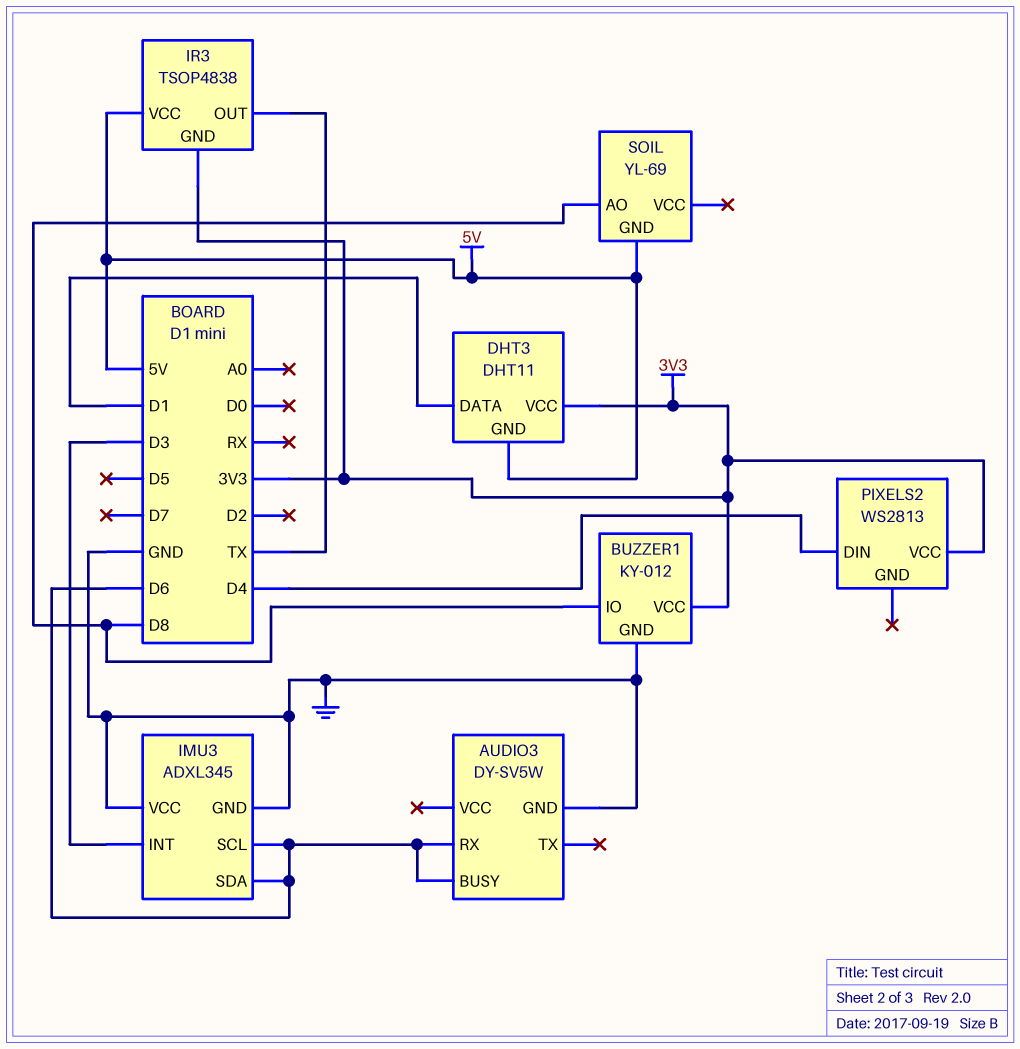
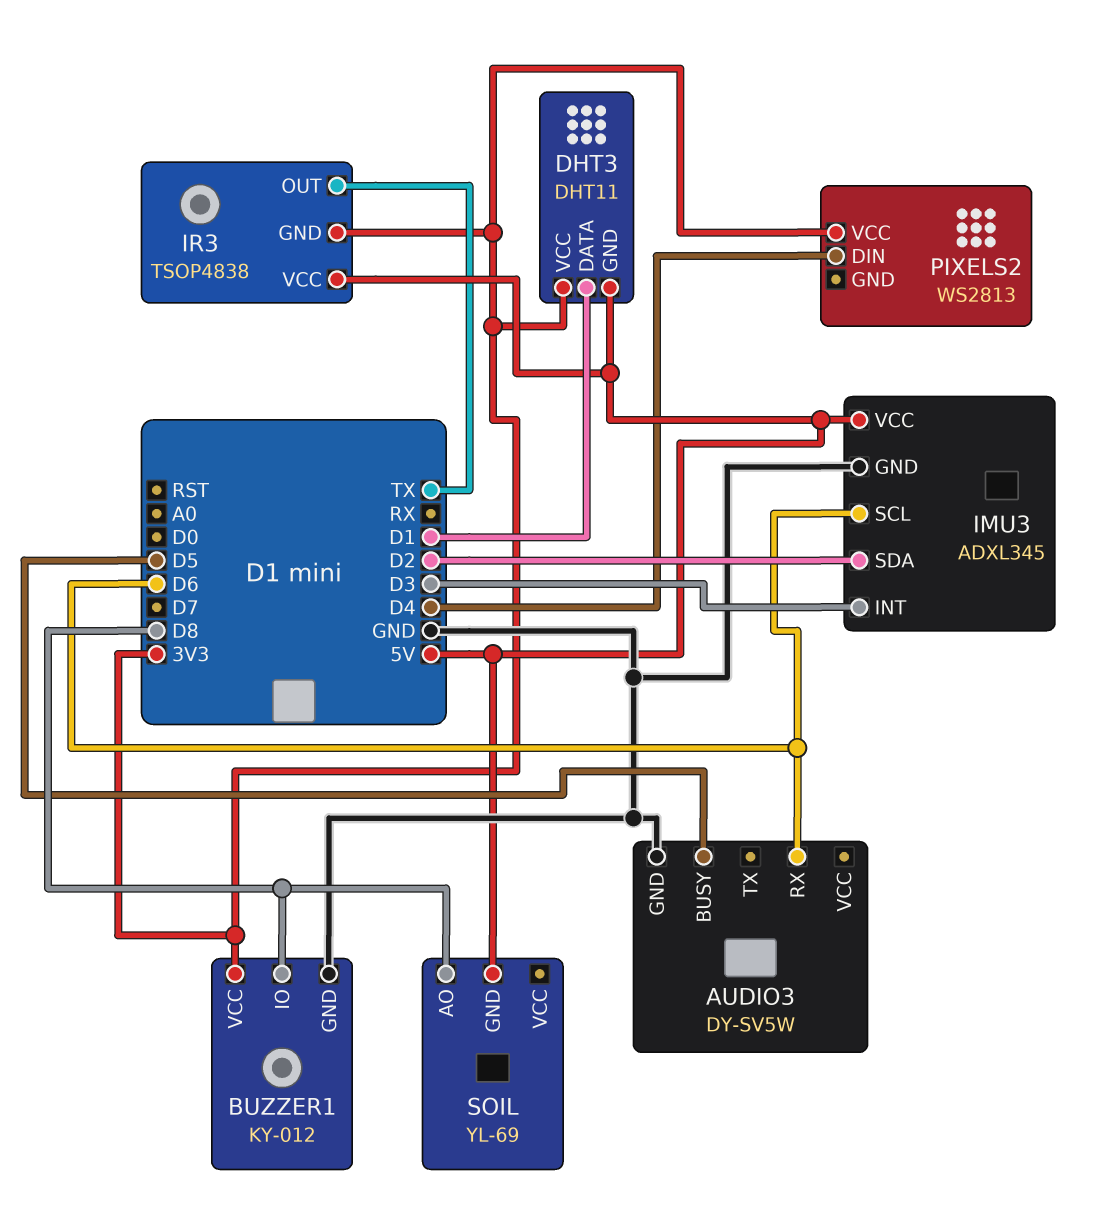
AUDIO3 pin BUSY: D6 -> D5
IMU3 pin SDA: D6 -> D2
IMU3 pin VCC: GND -> 5V

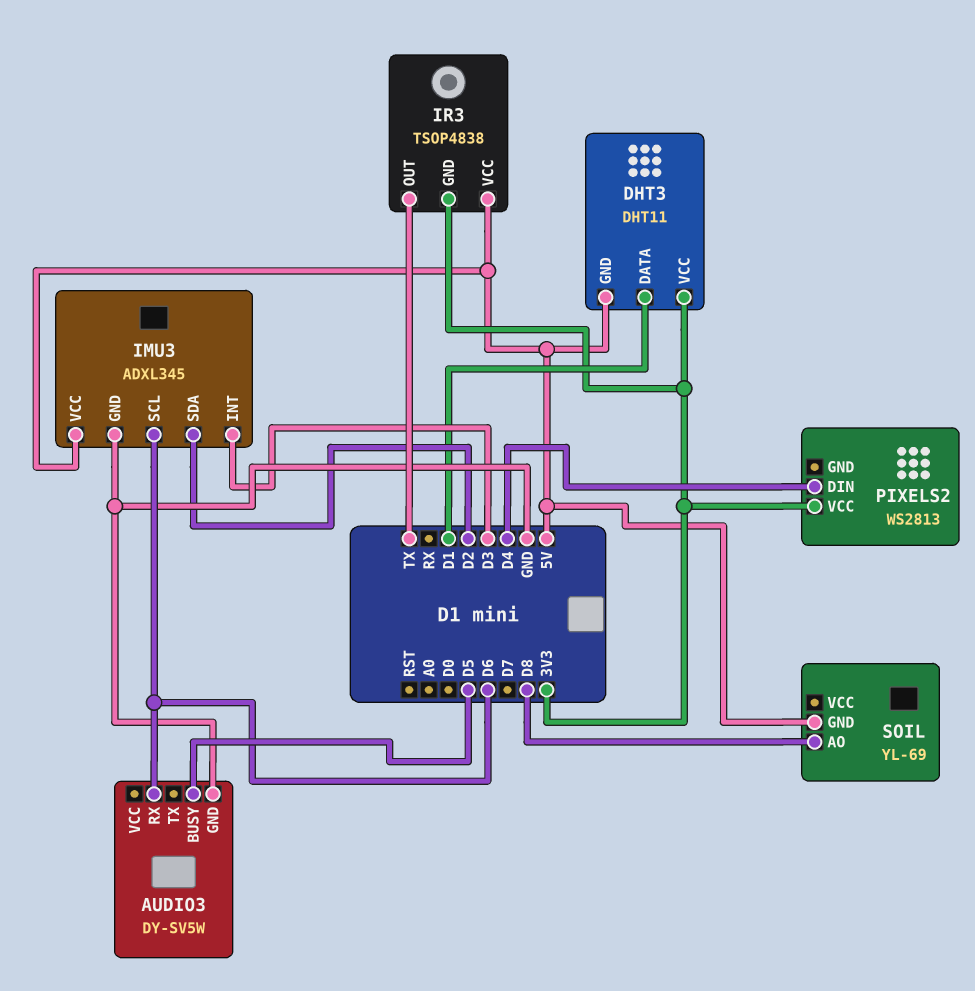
BUZZER1: KY-012 -> none
BUZZER1 pin GND: GND -> none
BUZZER1 pin IO: D8 -> none
BUZZER1 pin VCC: 3V3 -> none

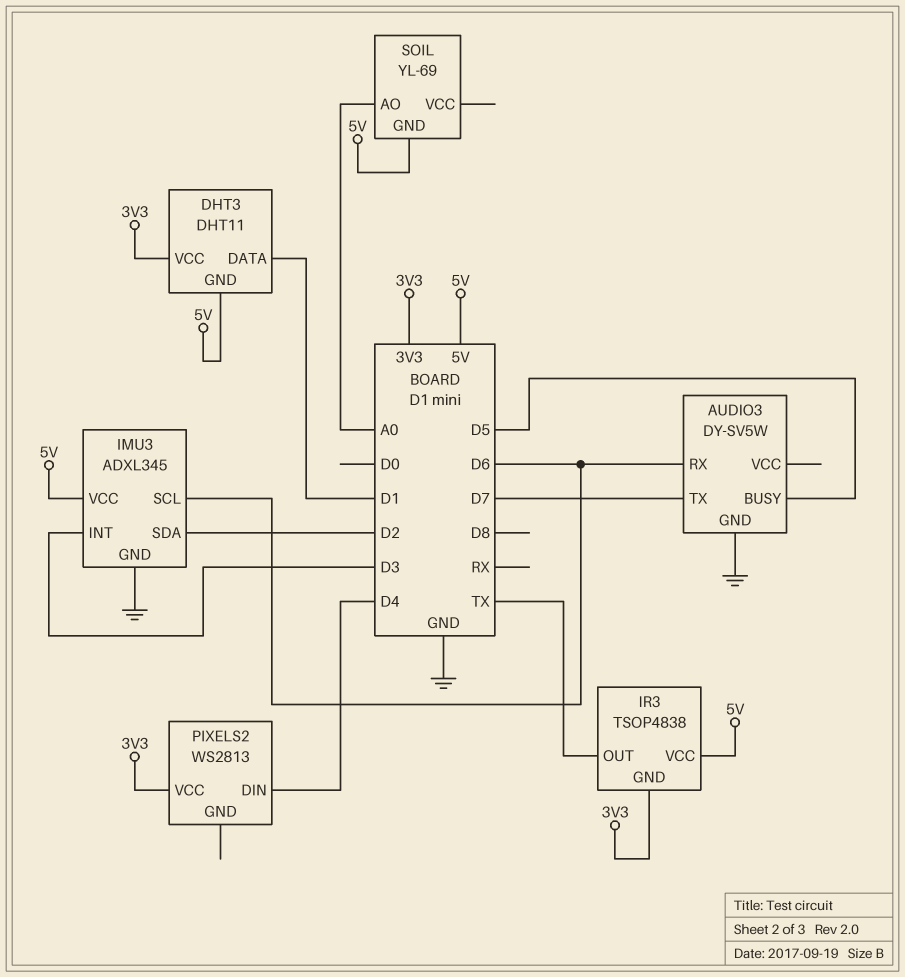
AUDIO3 pin TX: none -> D7
SOIL pin AO: D8 -> A0

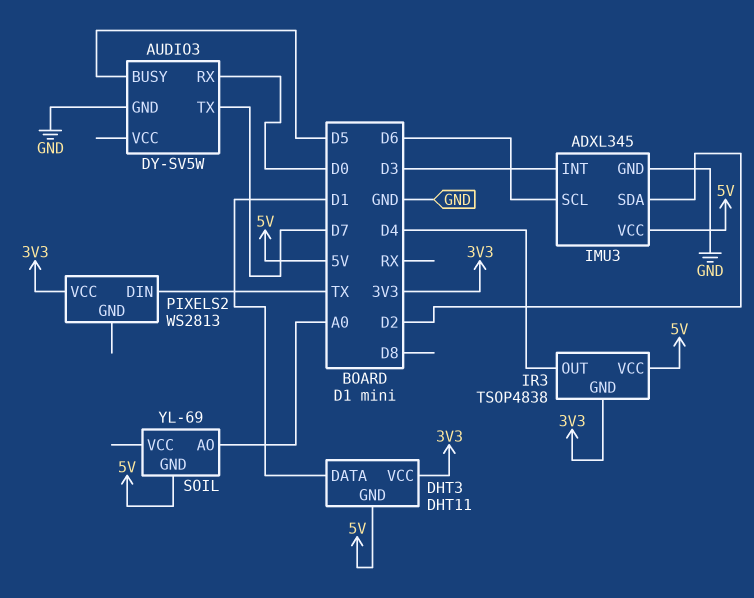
AUDIO3 pin RX: D6 -> D0
IR3 pin OUT: TX -> D4
PIXELS2 pin DIN: D4 -> TX

